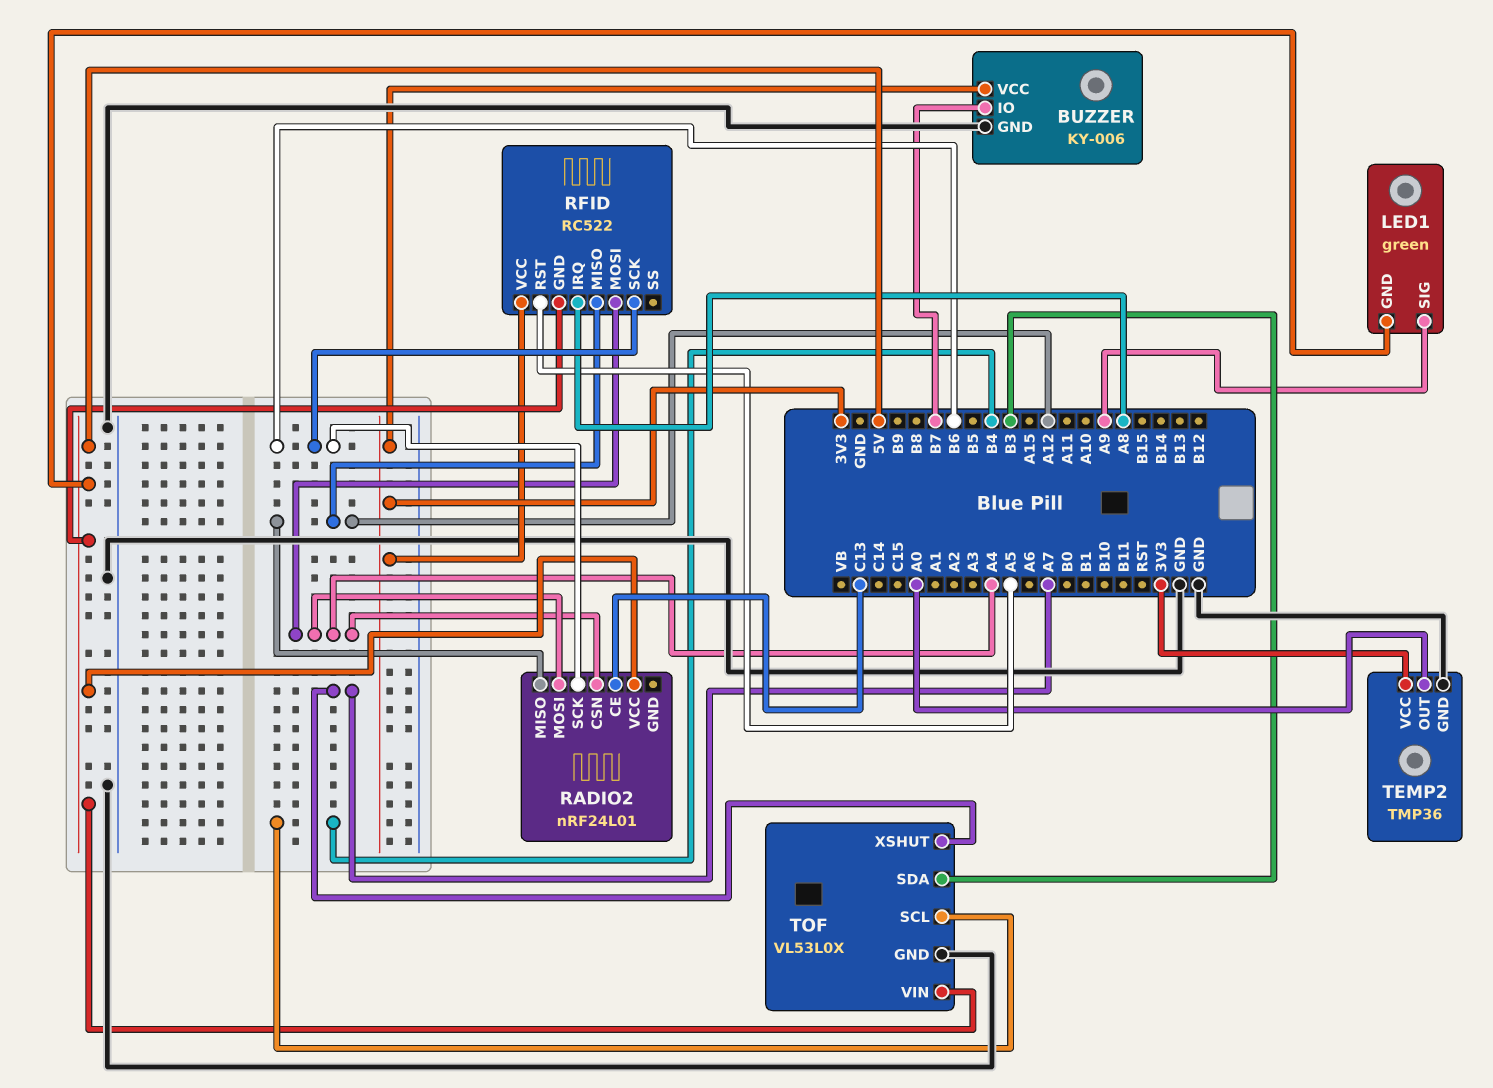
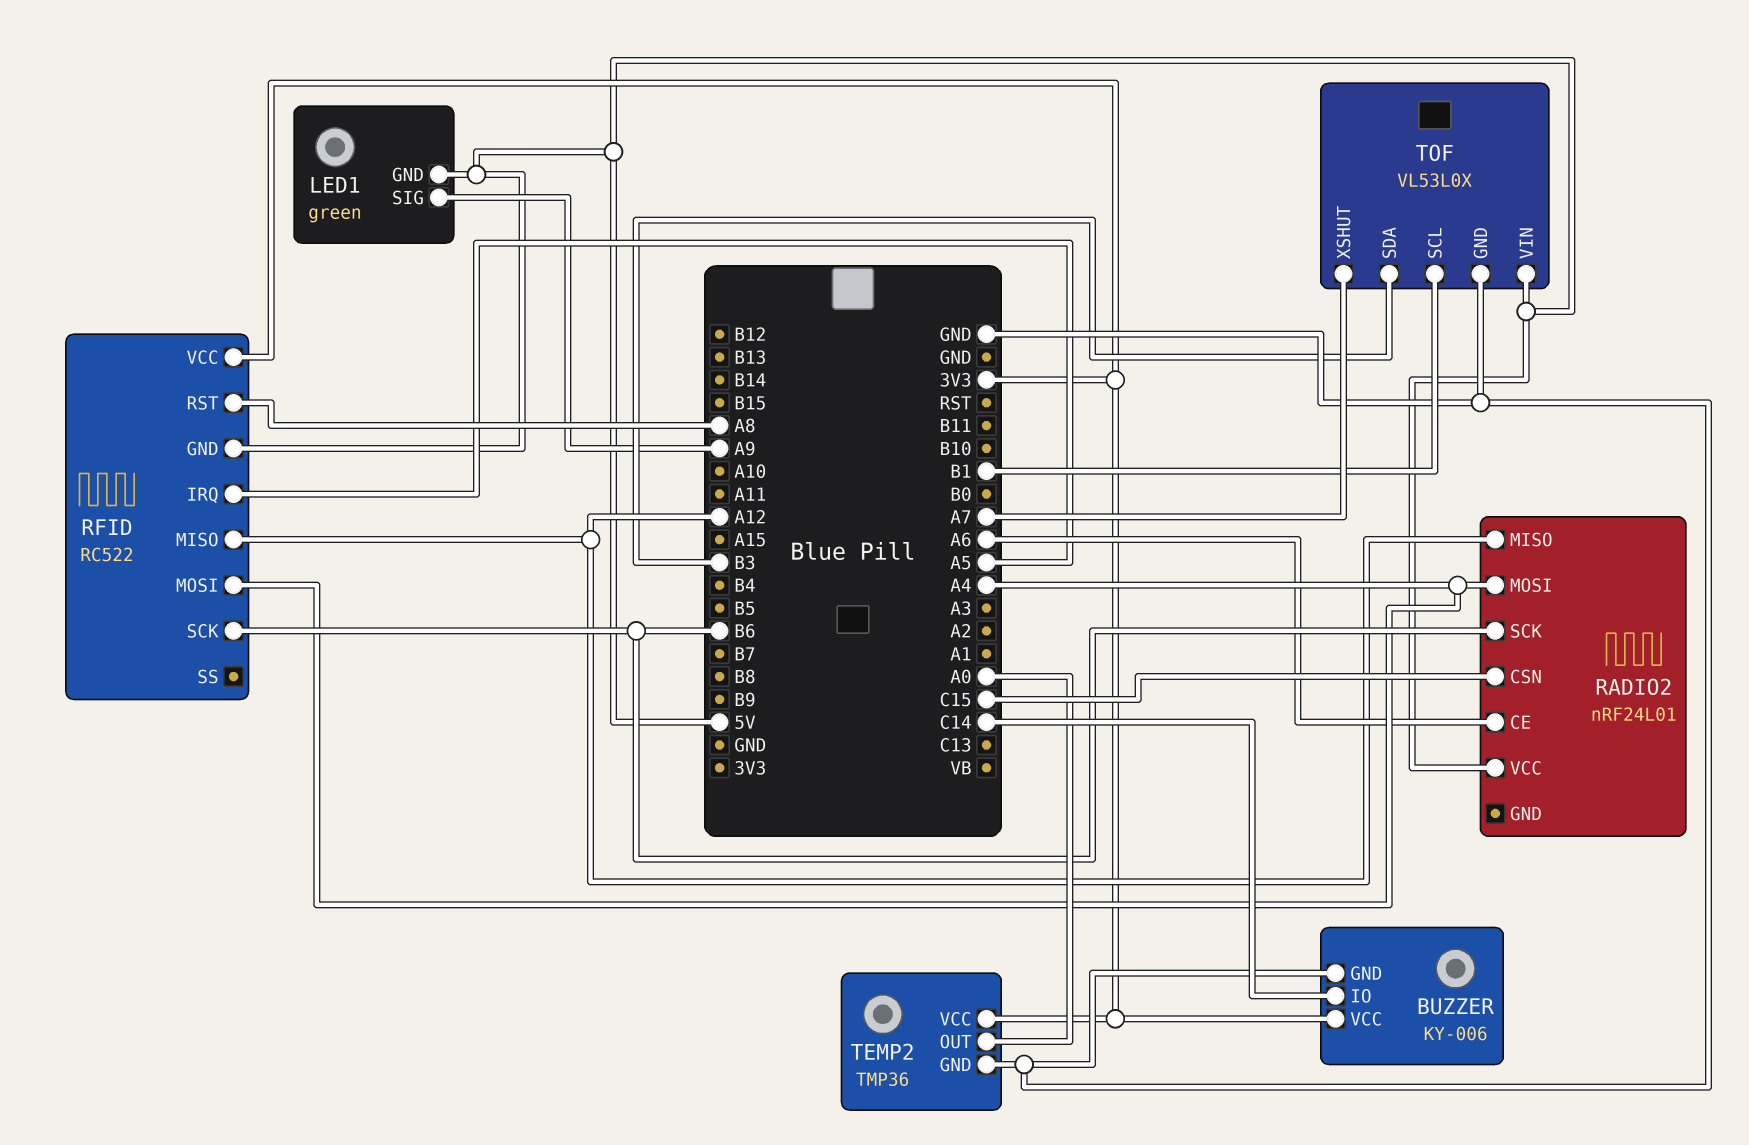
BUZZER pin IO: B7 -> C14
RADIO2 pin CE: C13 -> A6
RADIO2 pin CSN: A4 -> C15
RFID pin IRQ: A8 -> A5
RFID pin RST: A5 -> A8
TOF pin SCL: B4 -> B1

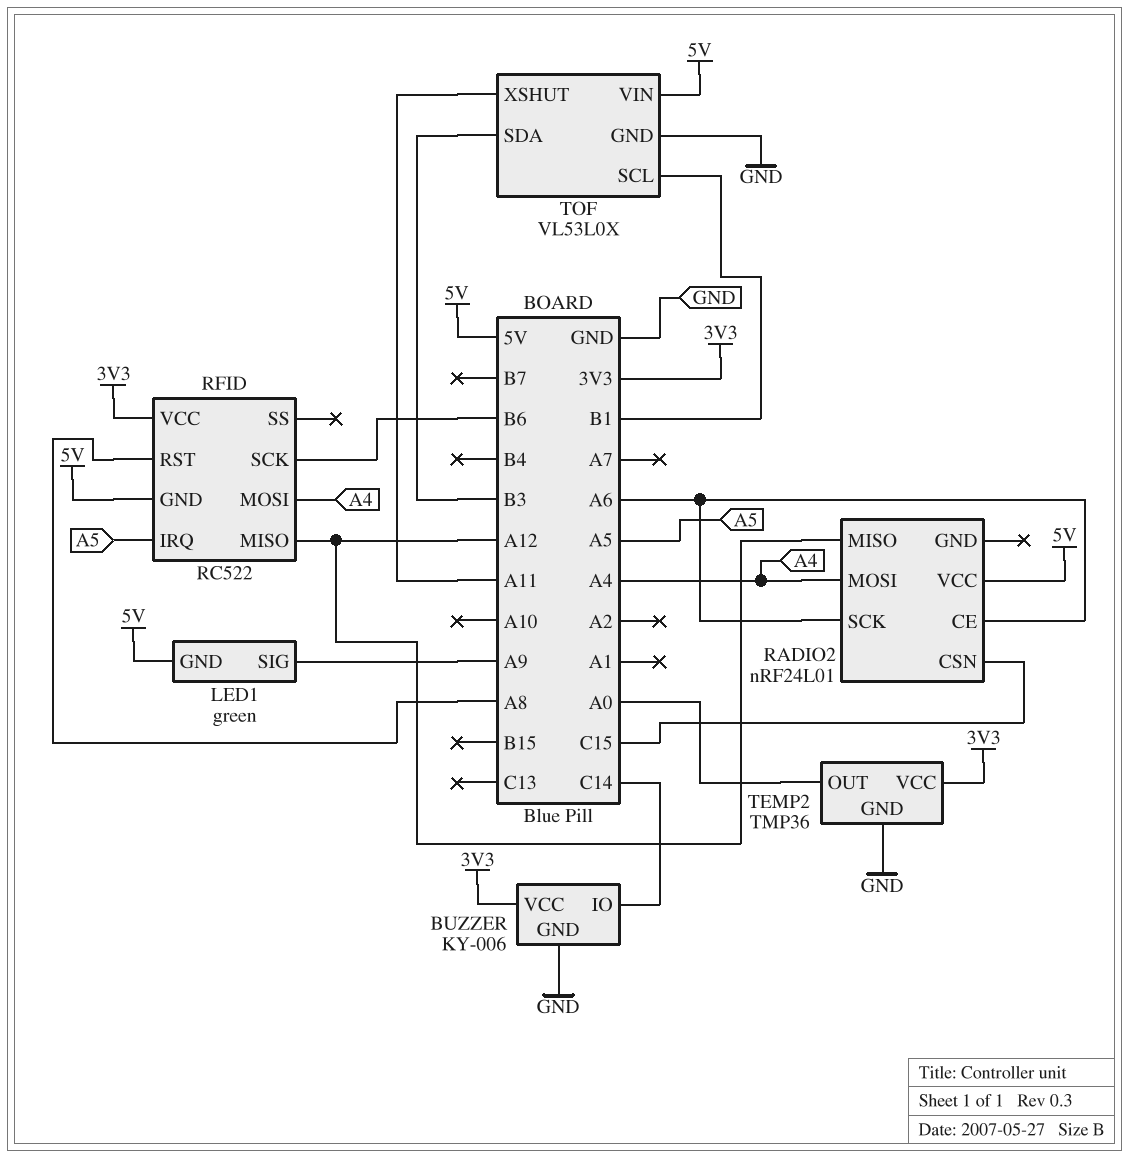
RADIO2 pin SCK: B6 -> A6
TOF pin XSHUT: A7 -> A11

